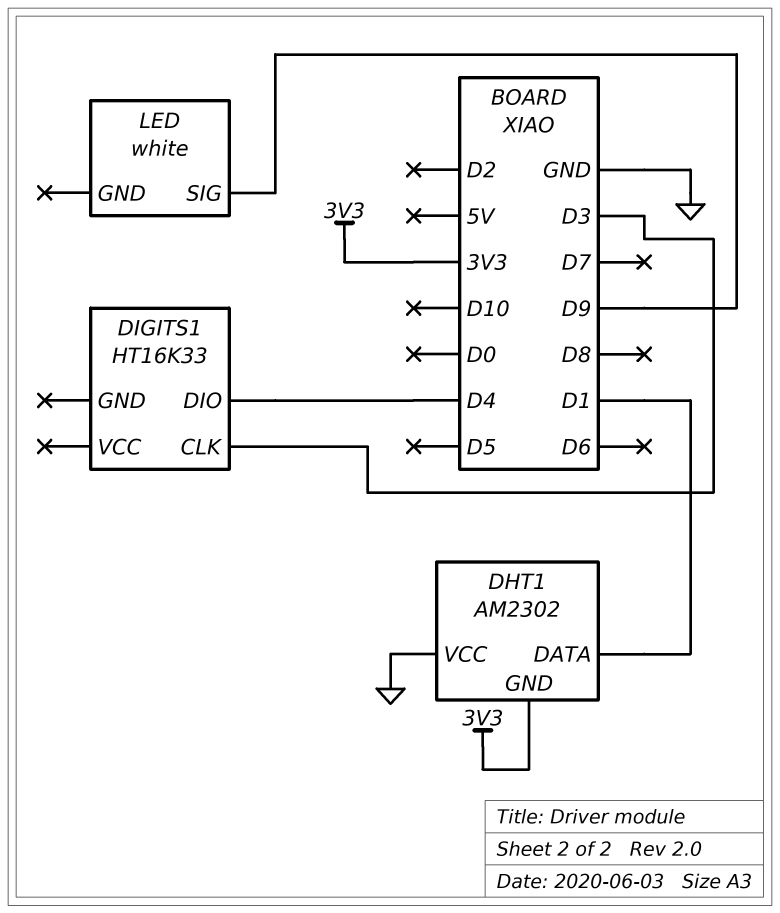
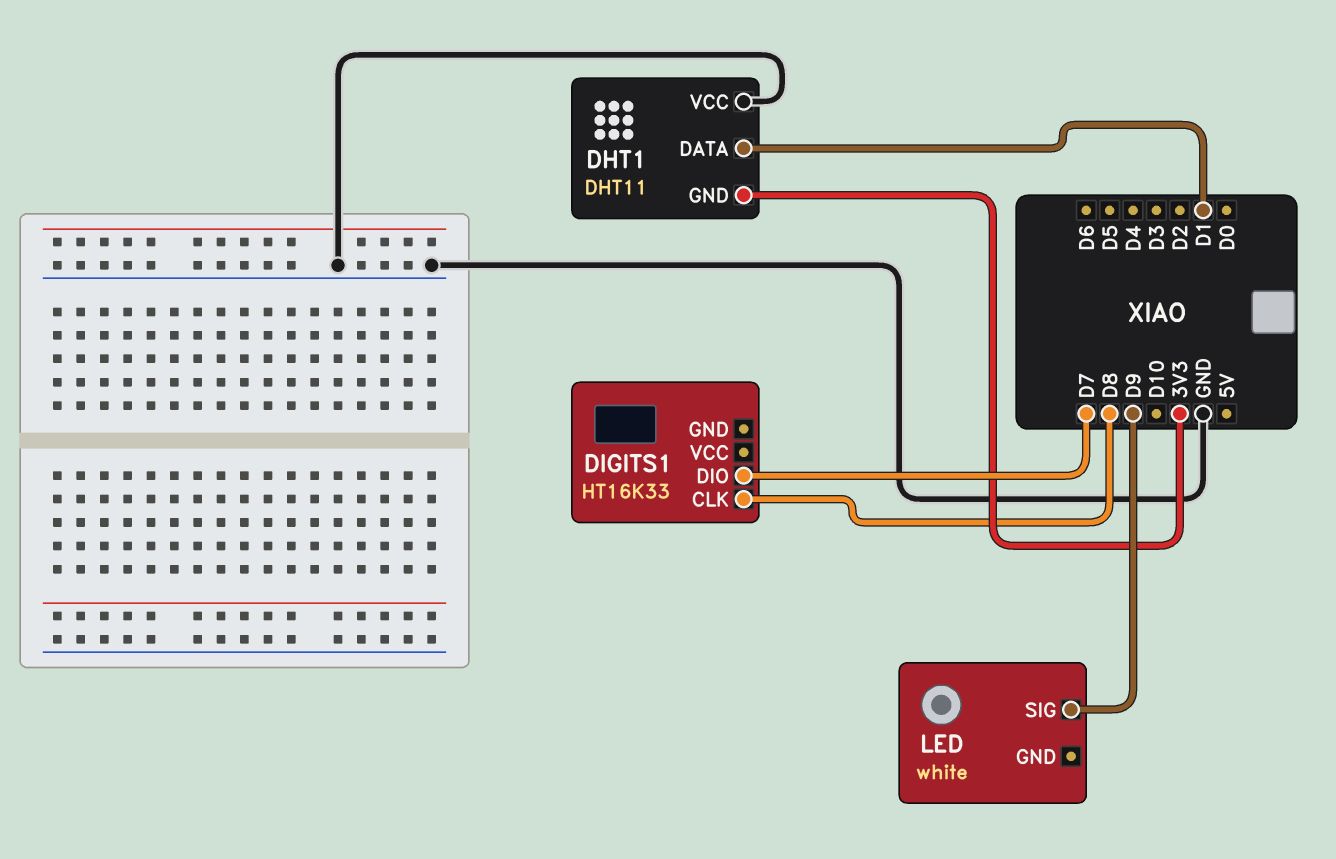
DHT1: AM2302 -> DHT11
DIGITS1 pin CLK: D3 -> D8
DIGITS1 pin DIO: D4 -> D7

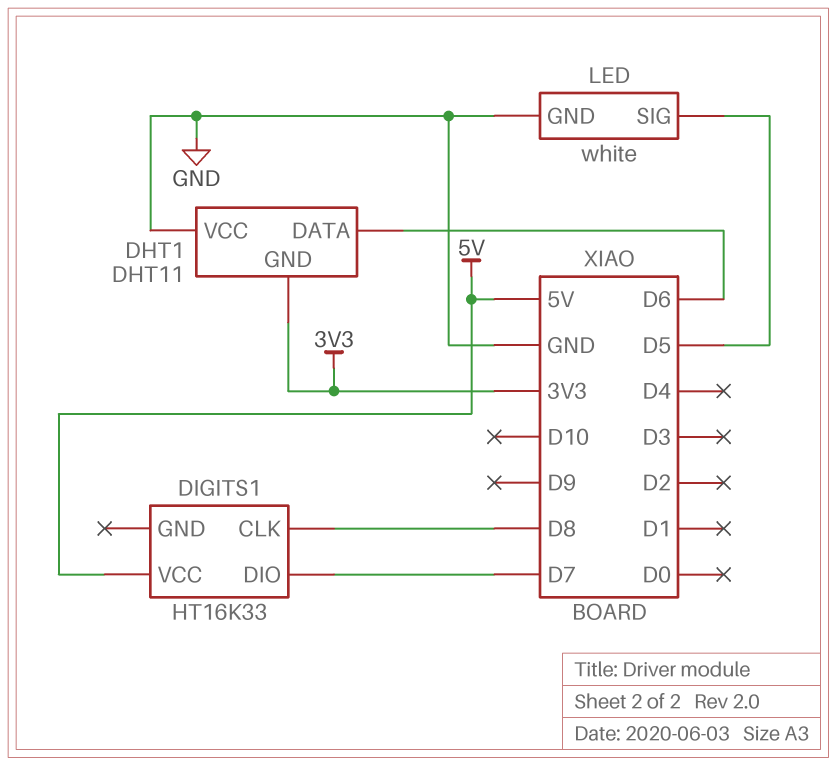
DHT1 pin DATA: D1 -> D6
DIGITS1 pin VCC: none -> 5V
LED pin GND: none -> GND
LED pin SIG: D9 -> D5

